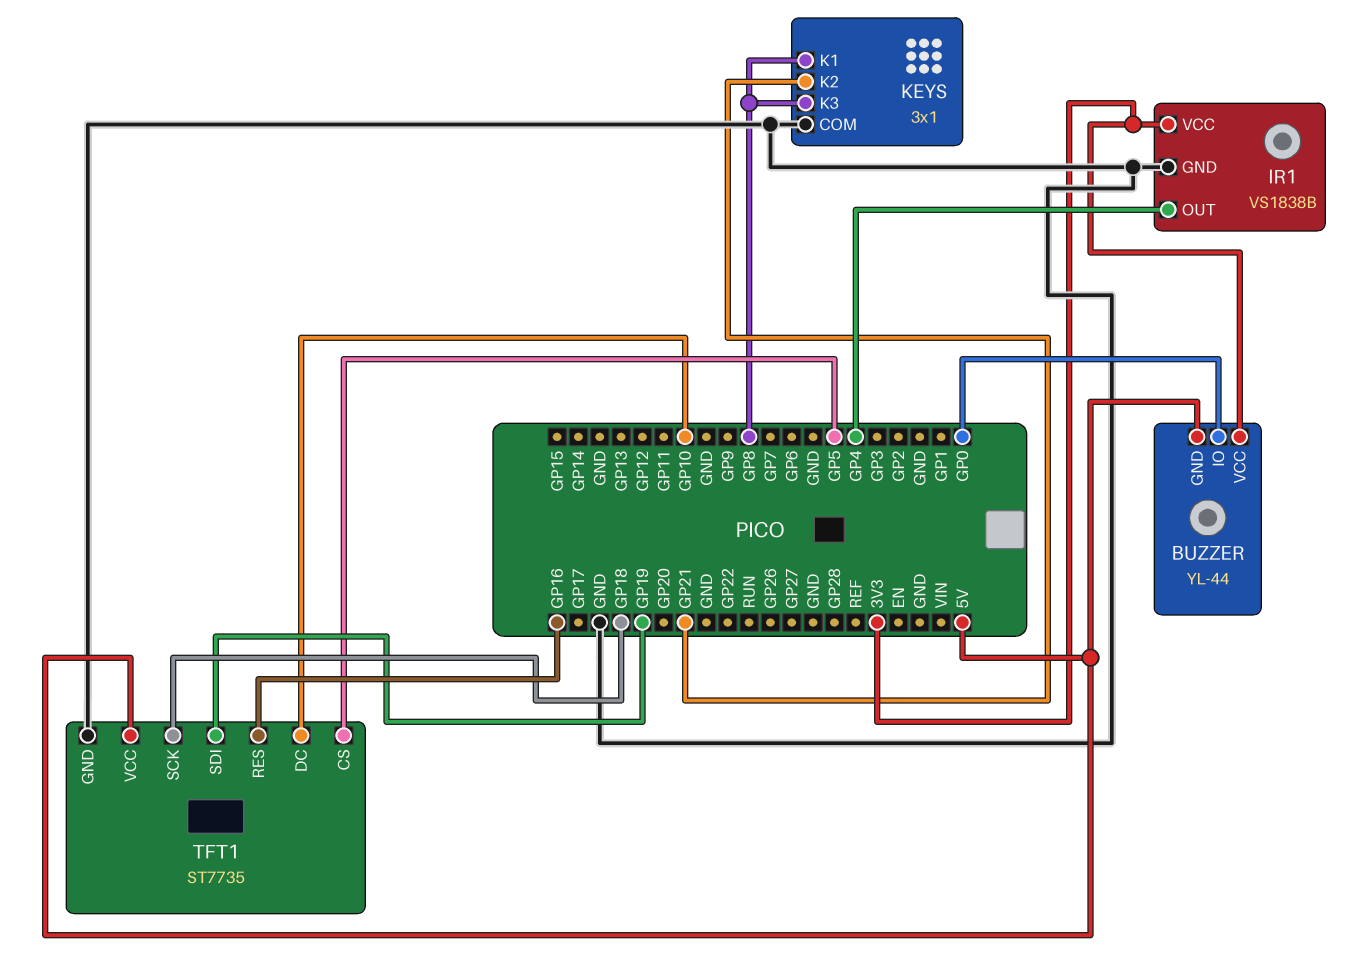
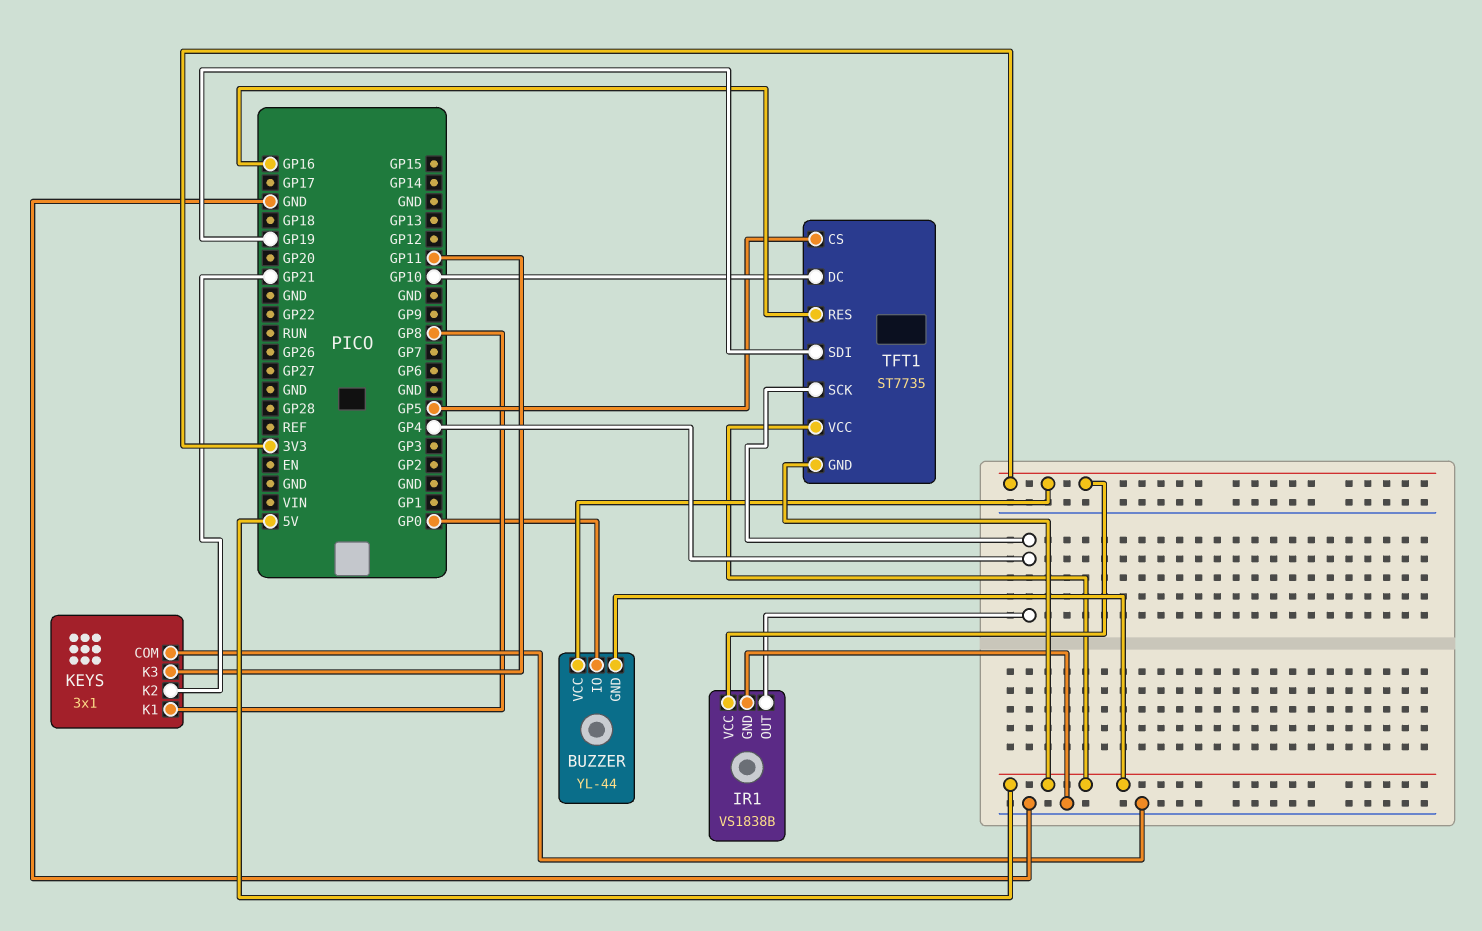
KEYS pin K3: GP8 -> GP11
TFT1 pin GND: GND -> 5V
TFT1 pin SCK: GP18 -> GP4

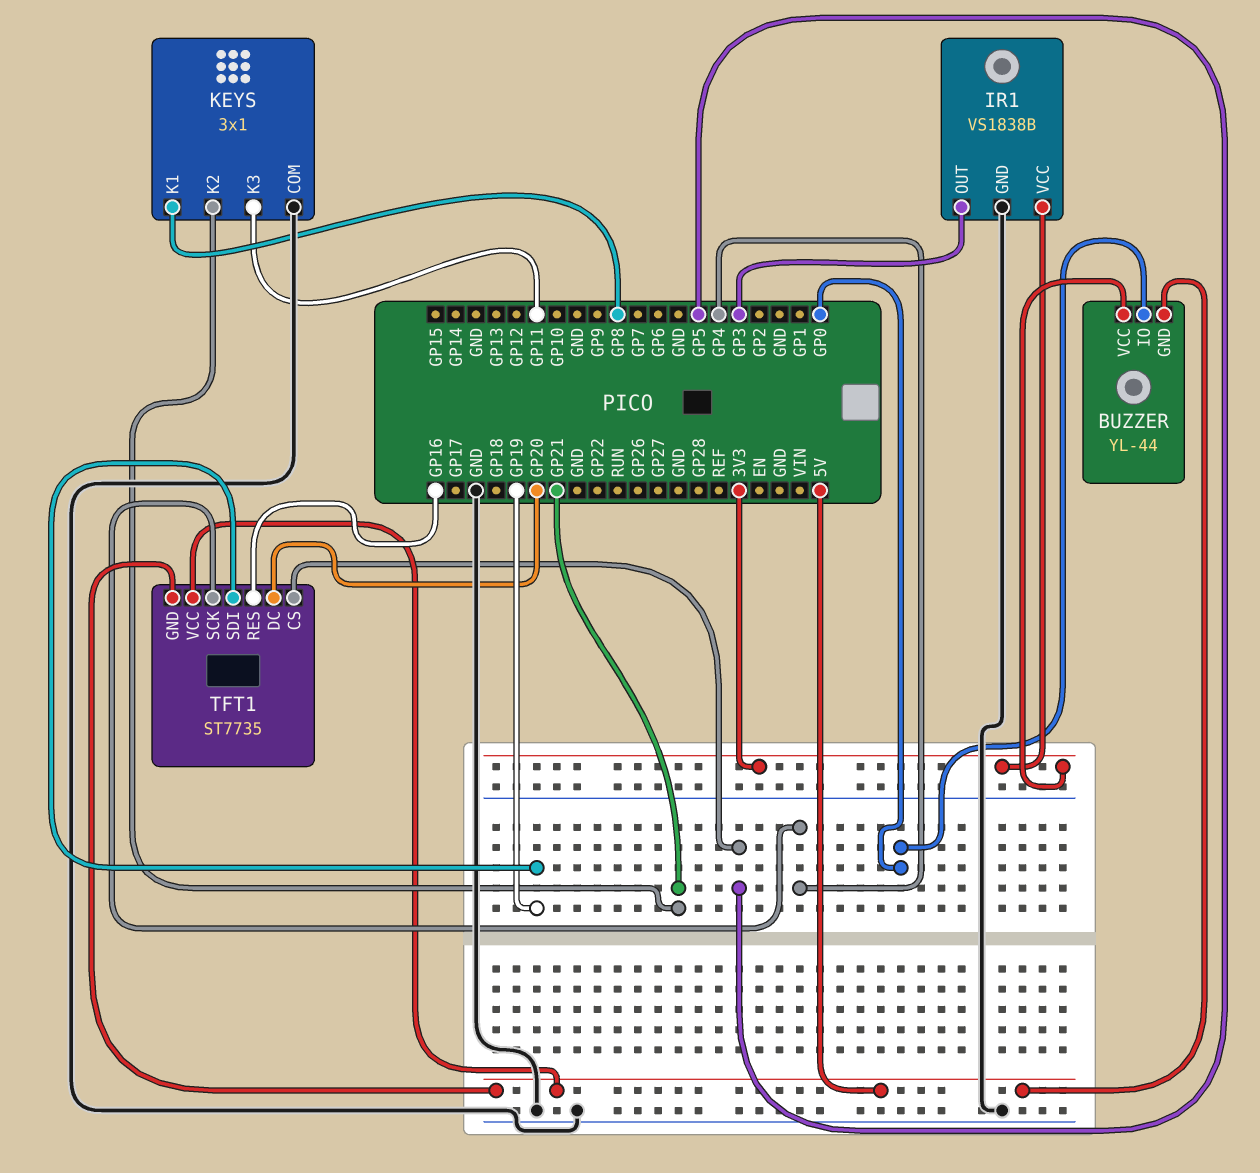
IR1 pin OUT: GP4 -> GP3
TFT1 pin DC: GP10 -> GP20

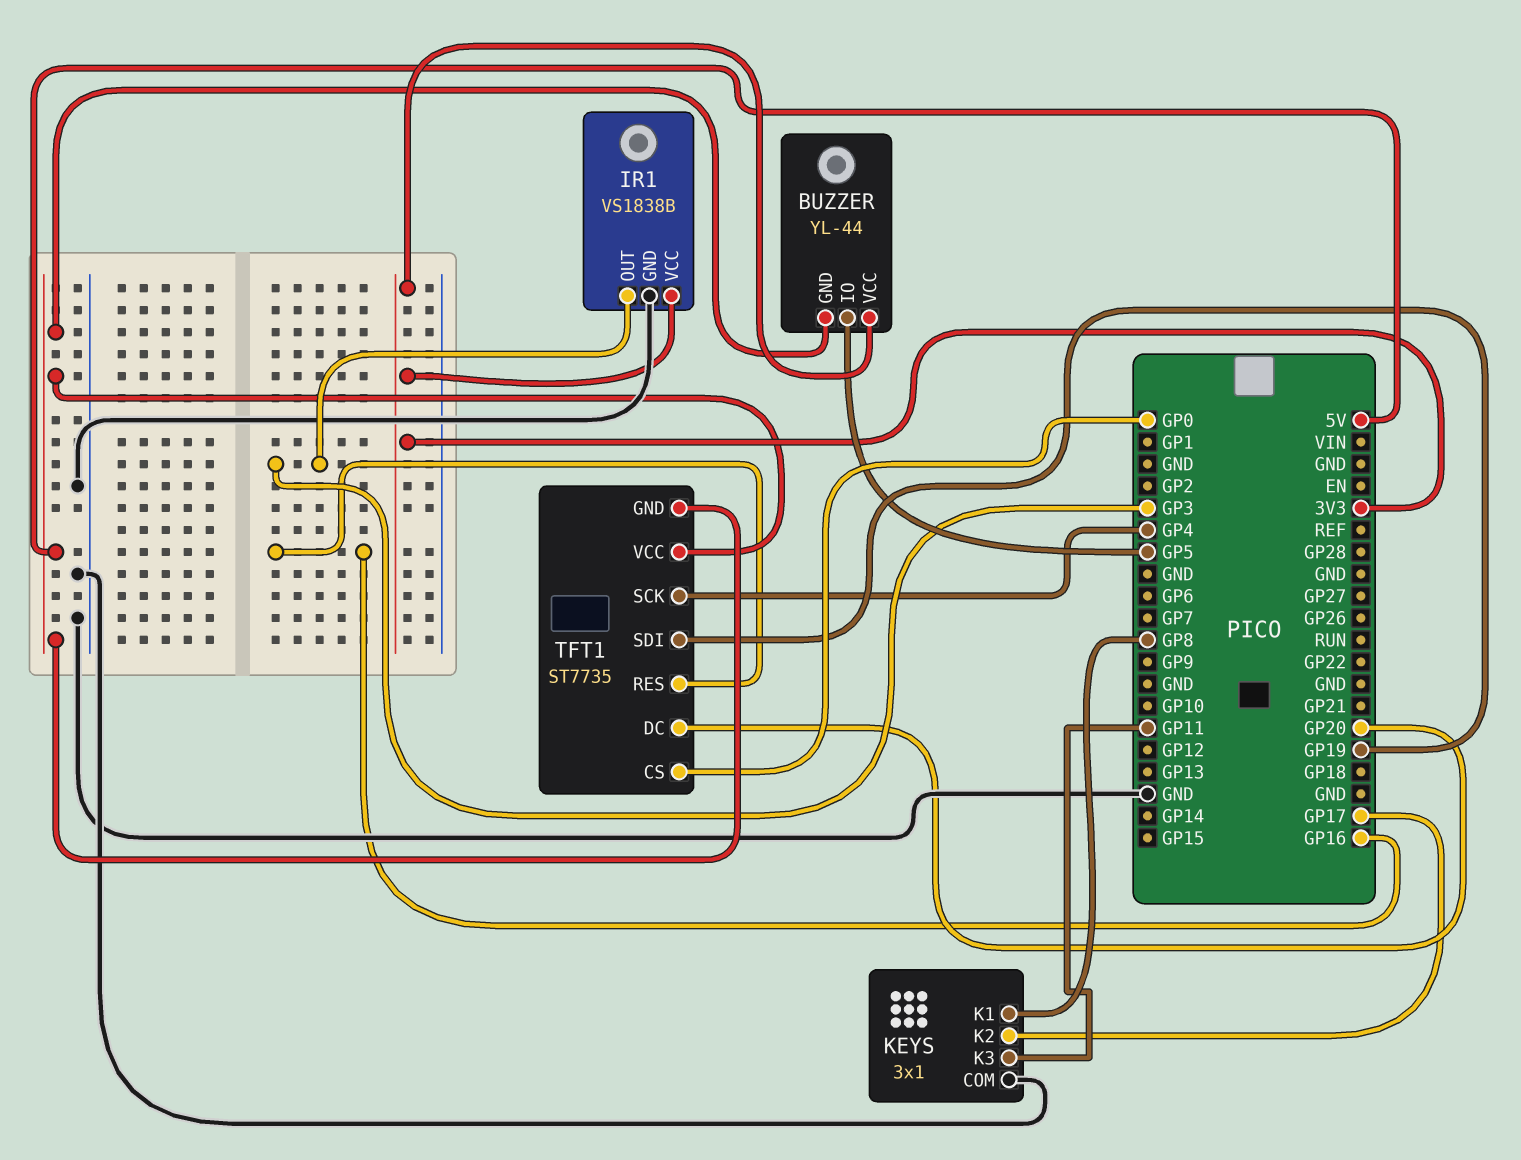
BUZZER pin IO: GP0 -> GP5
KEYS pin K2: GP21 -> GP17
TFT1 pin CS: GP5 -> GP0

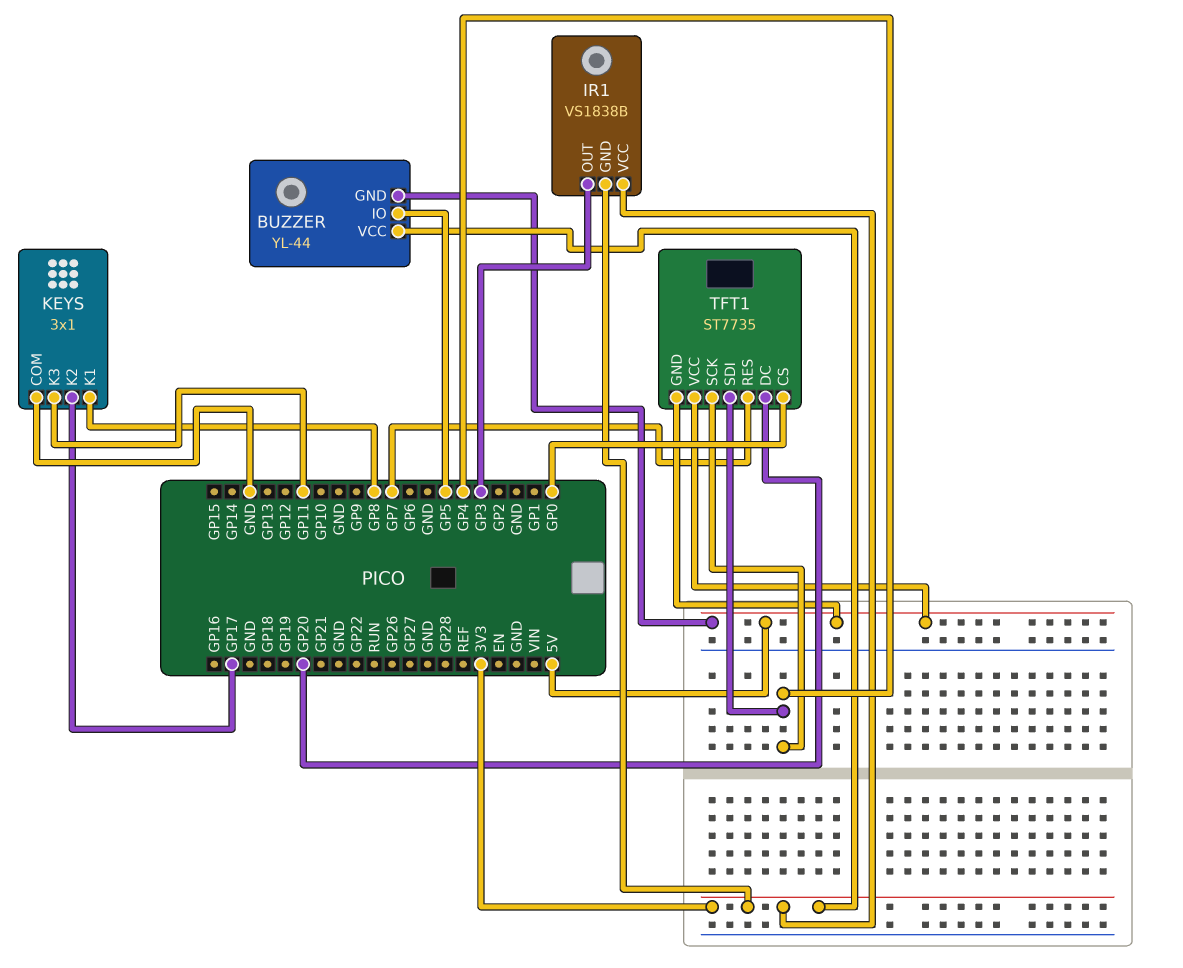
IR1 pin GND: GND -> 3V3
TFT1 pin RES: GP16 -> GP7
TFT1 pin SDI: GP19 -> GP4

